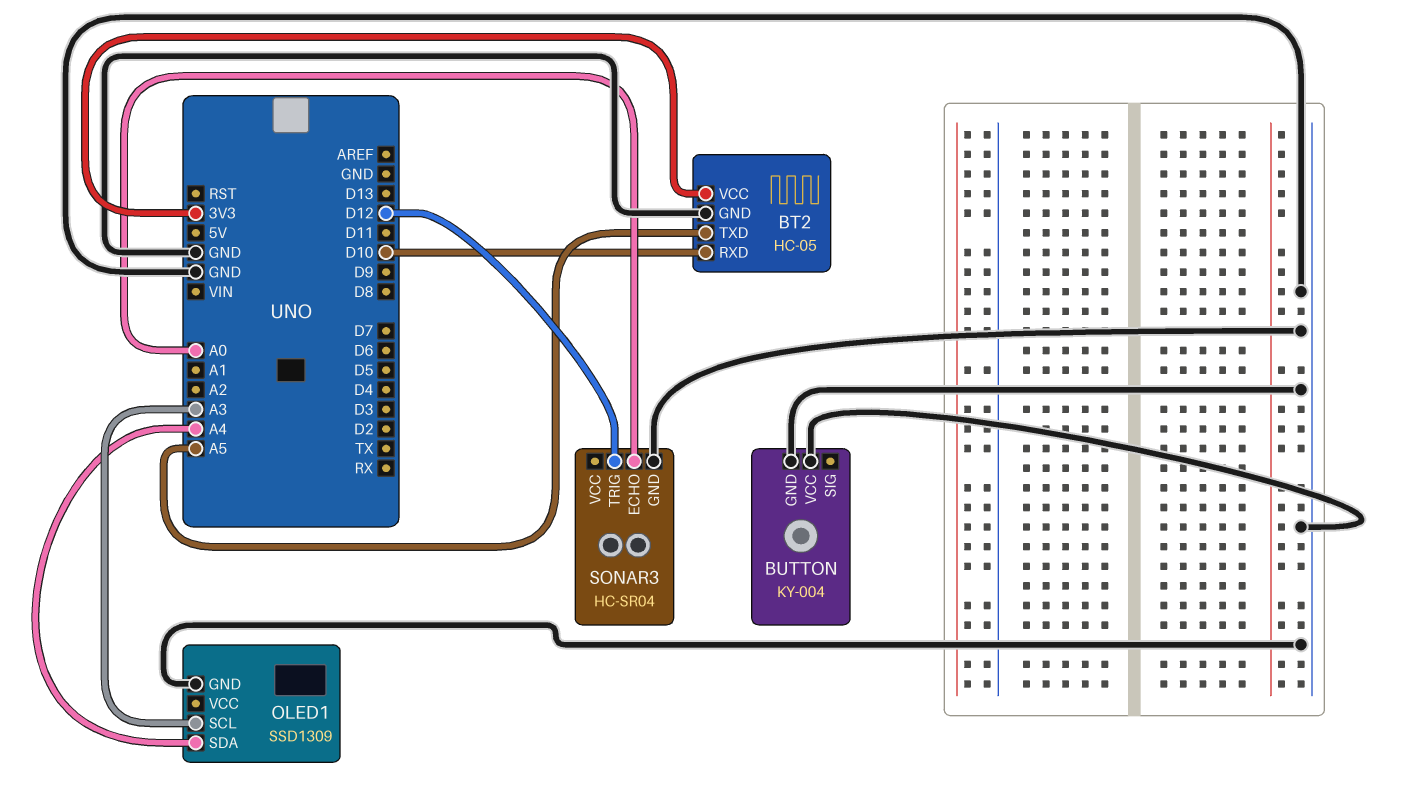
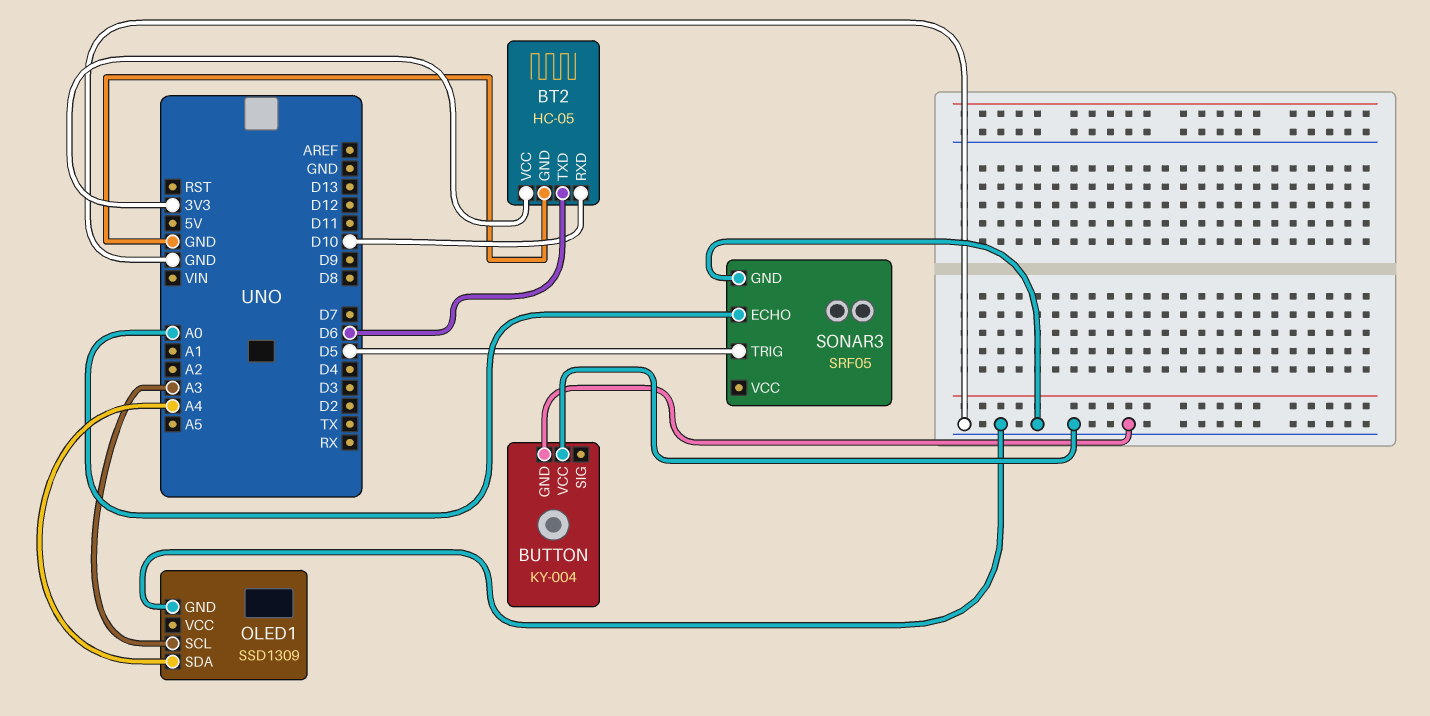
BT2 pin TXD: A5 -> D6
SONAR3: HC-SR04 -> SRF05
SONAR3 pin TRIG: D12 -> D5

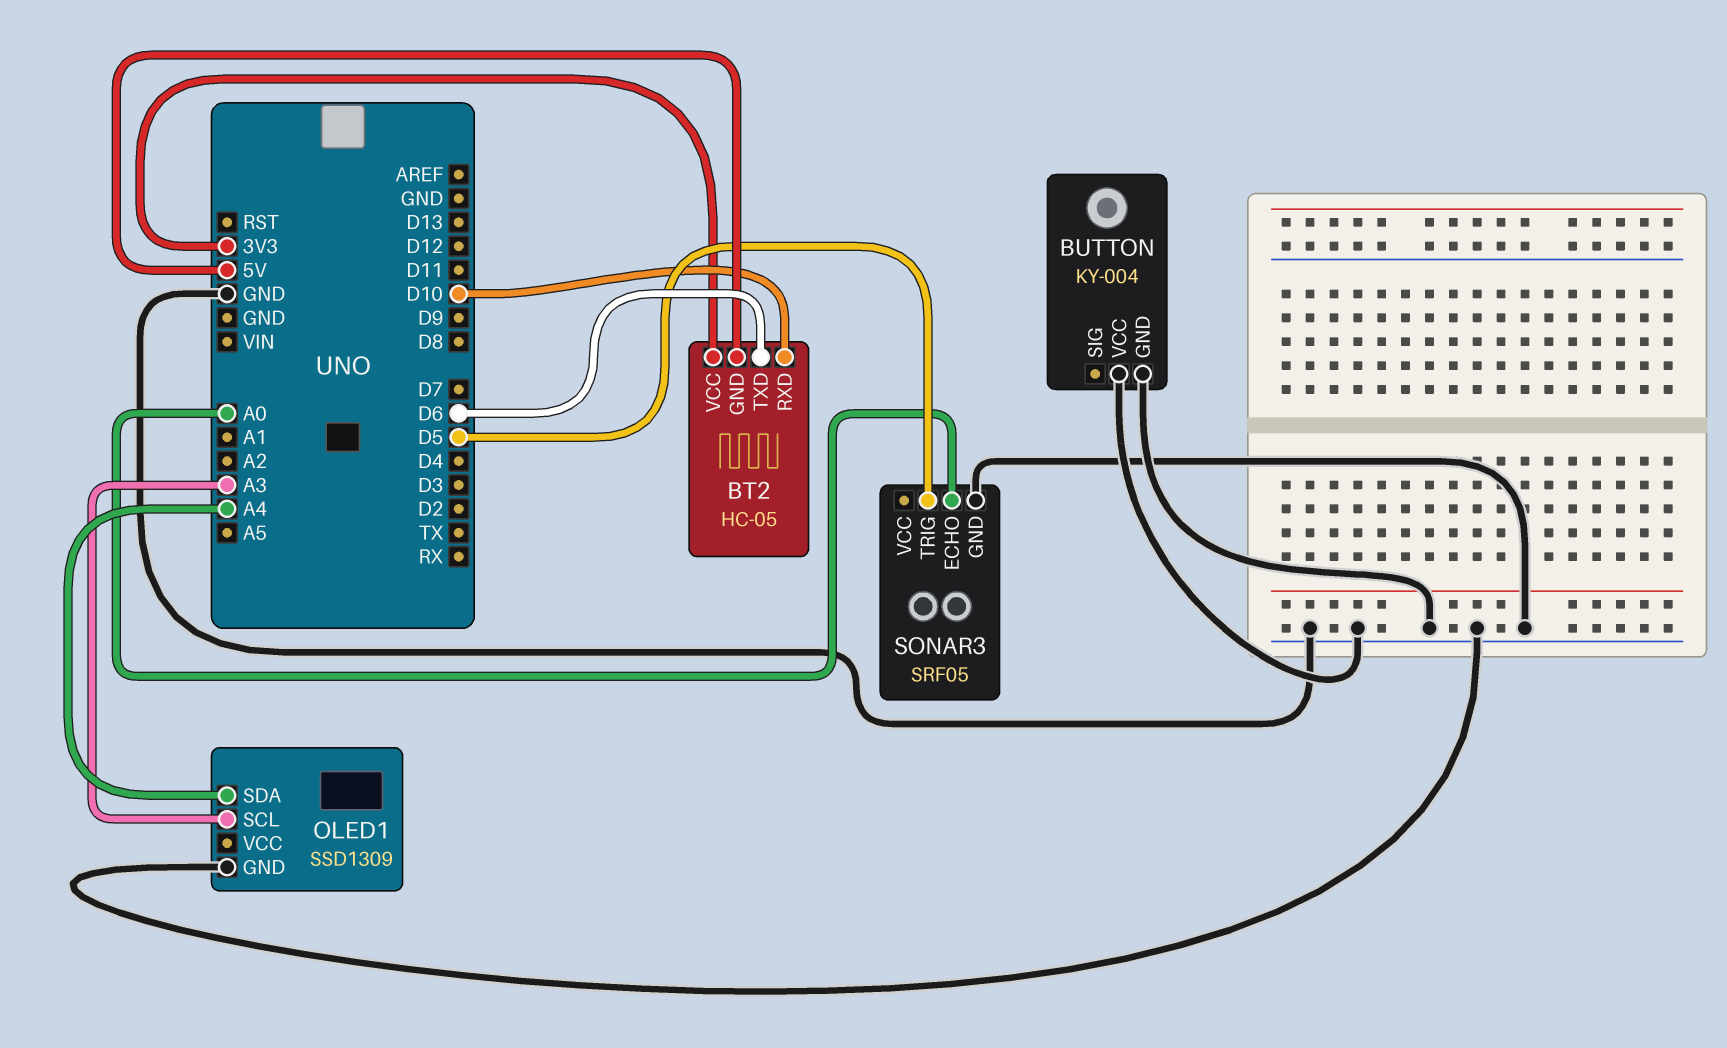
BT2 pin GND: GND -> 5V

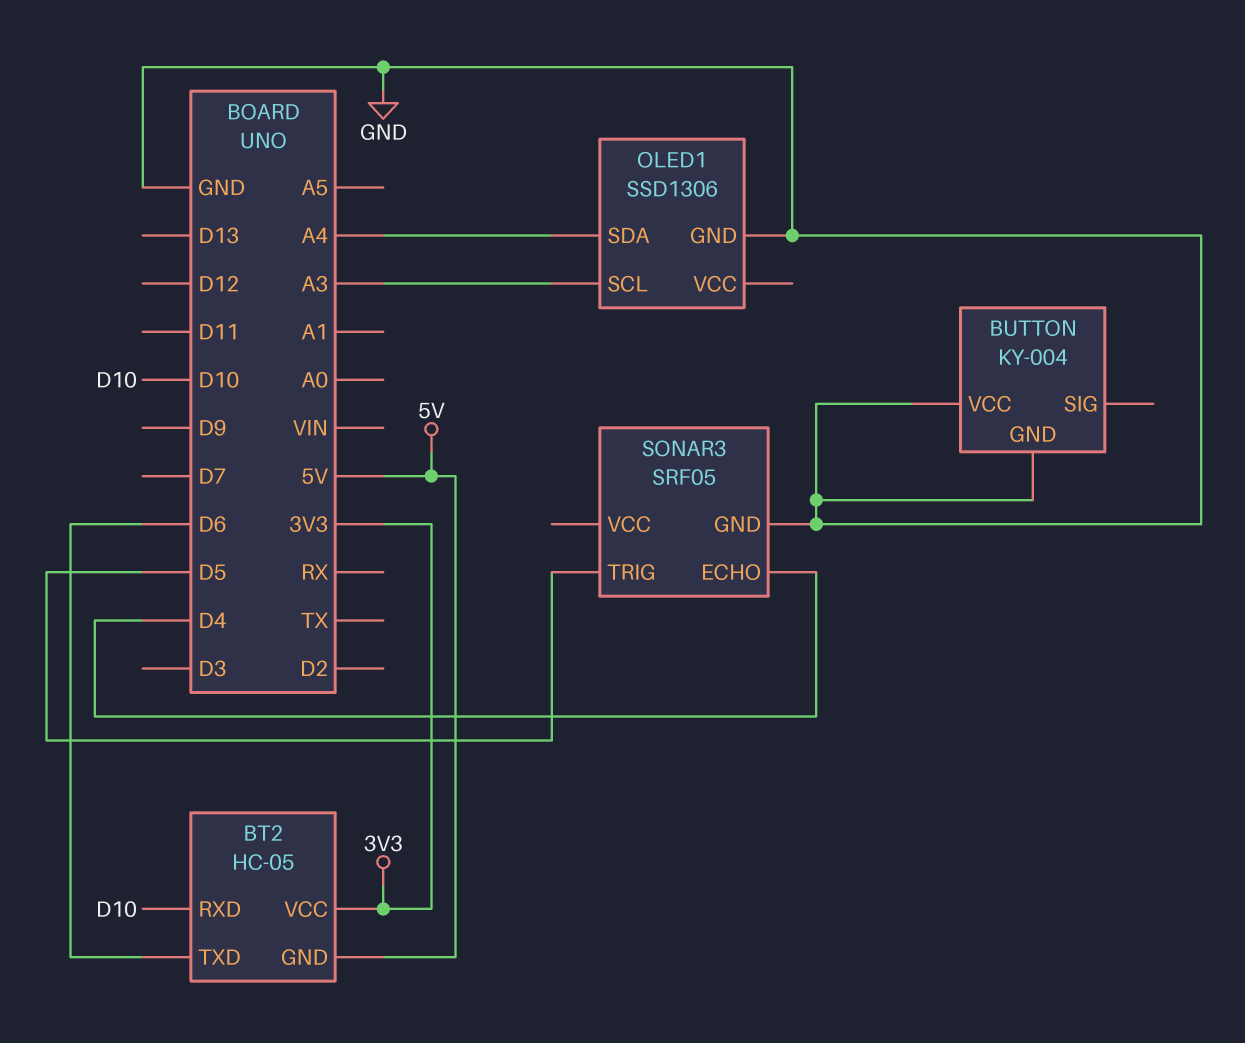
OLED1: SSD1309 -> SSD1306
SONAR3 pin ECHO: A0 -> D4

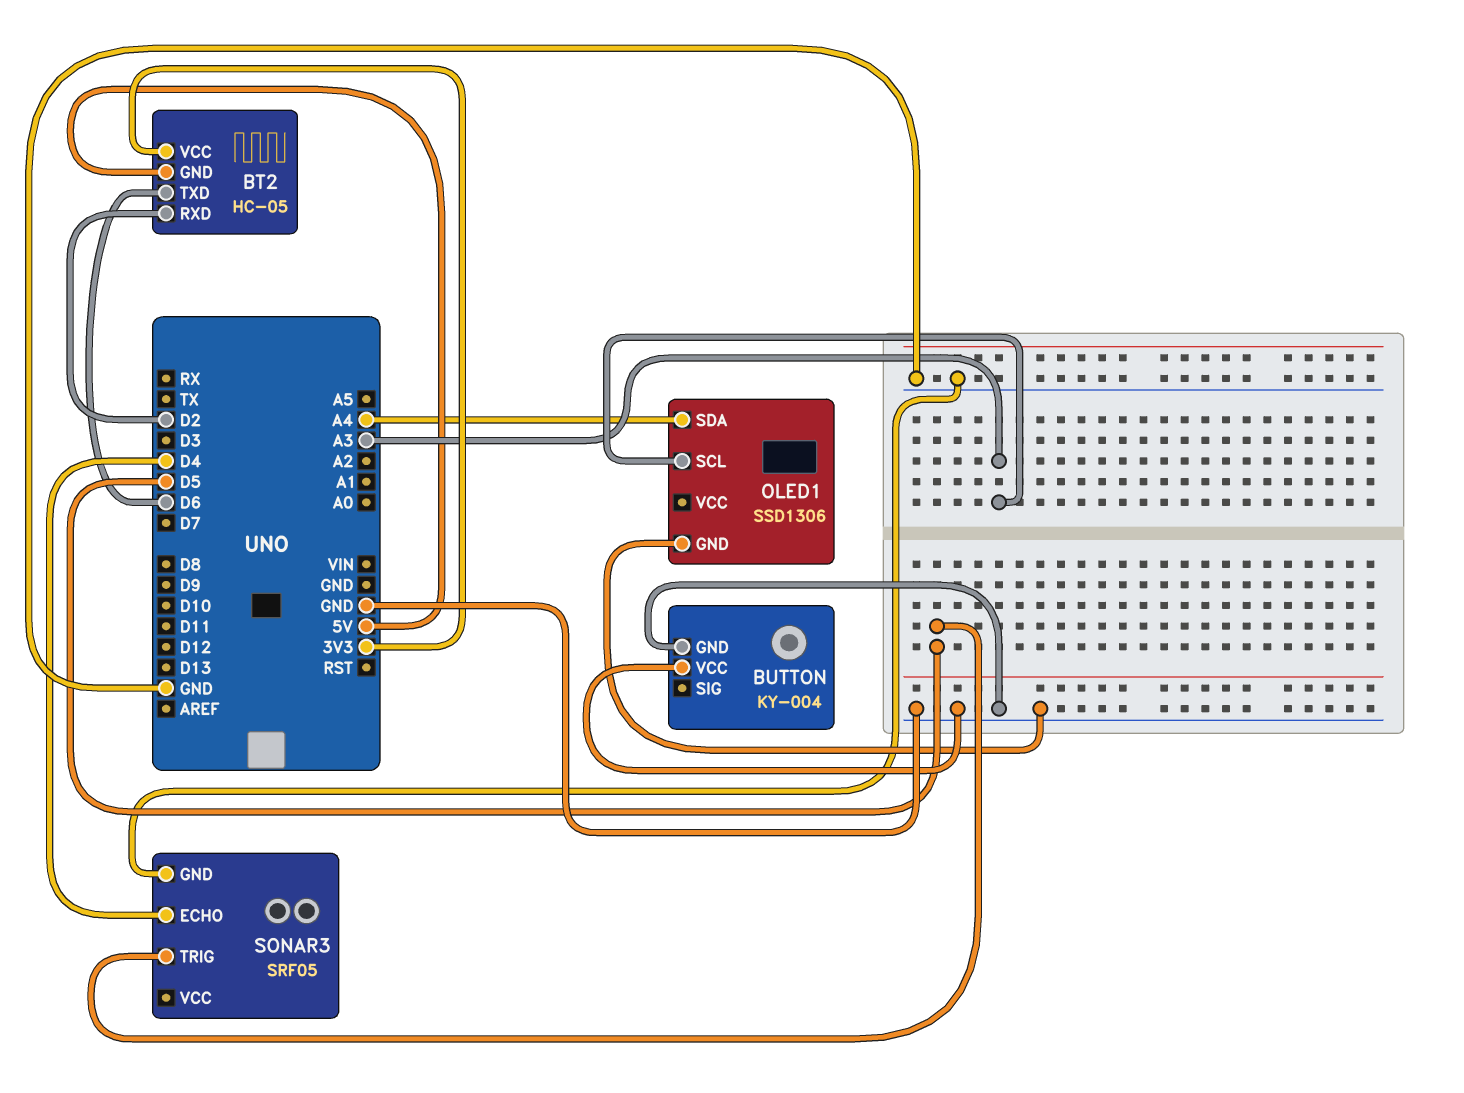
BT2 pin RXD: D10 -> D2

